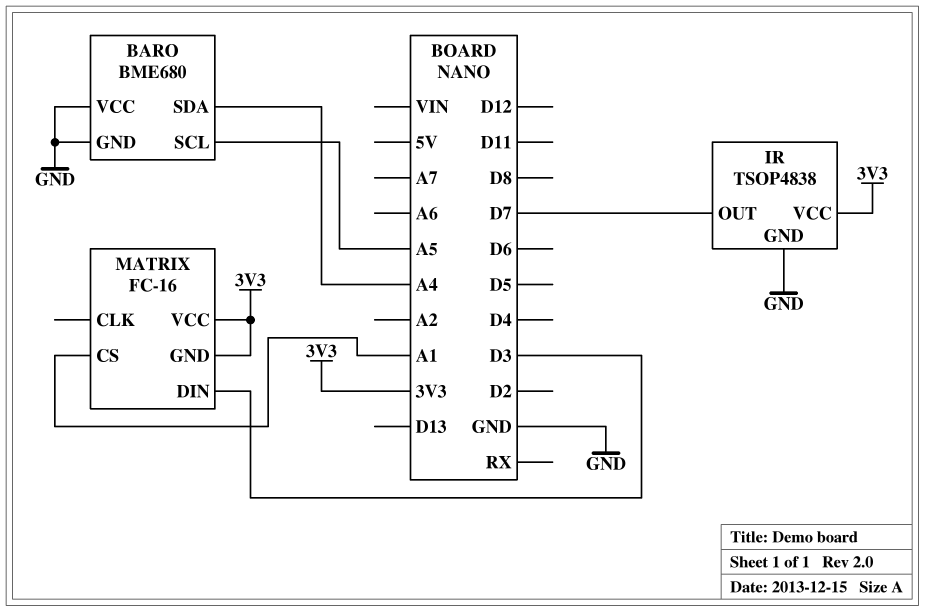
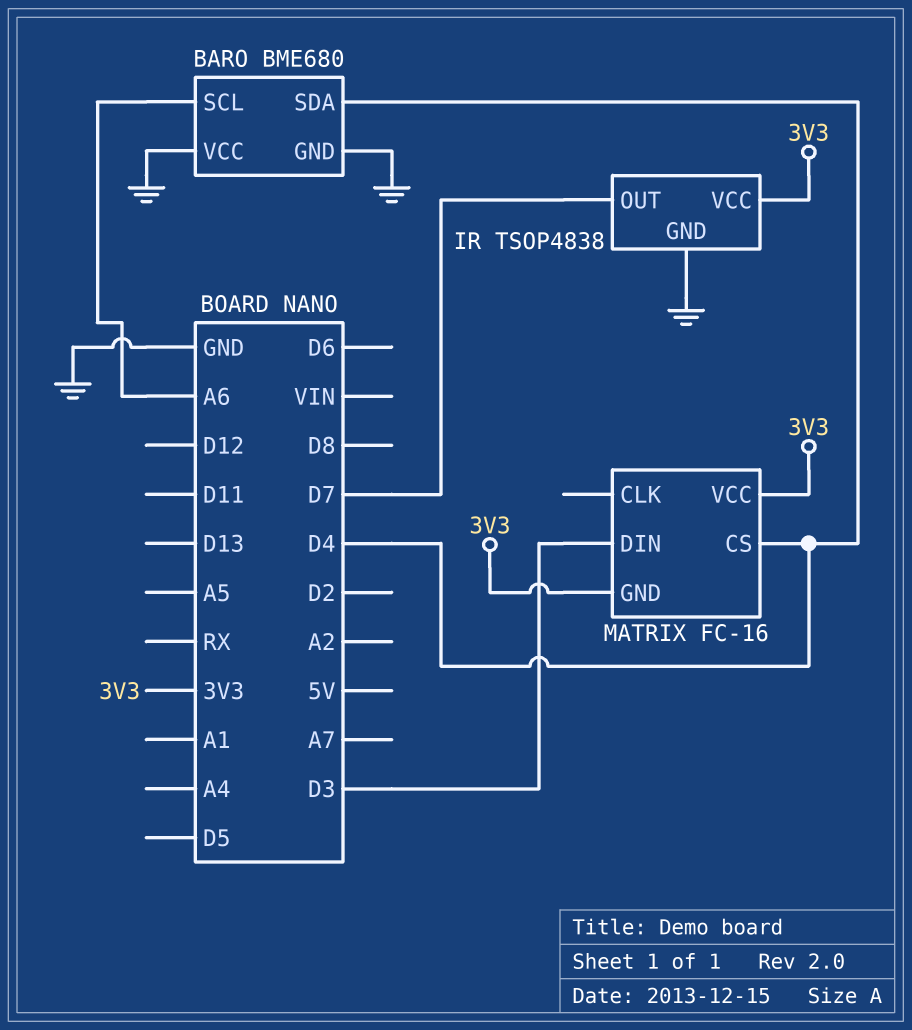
BARO pin SCL: A5 -> A6
BARO pin SDA: A4 -> D4
MATRIX pin CS: A1 -> D4

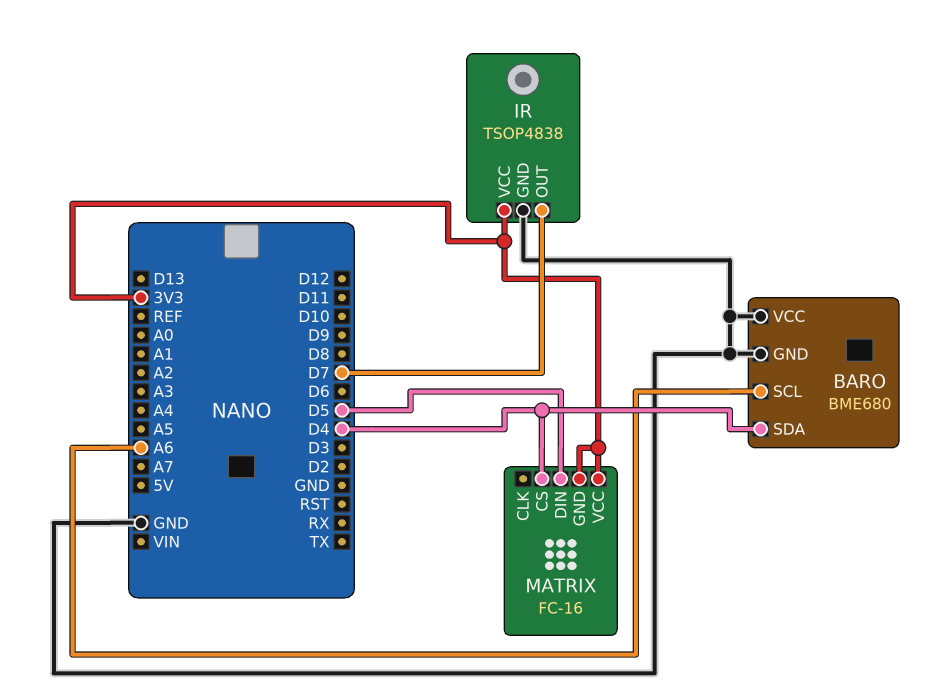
MATRIX pin DIN: D3 -> D5

